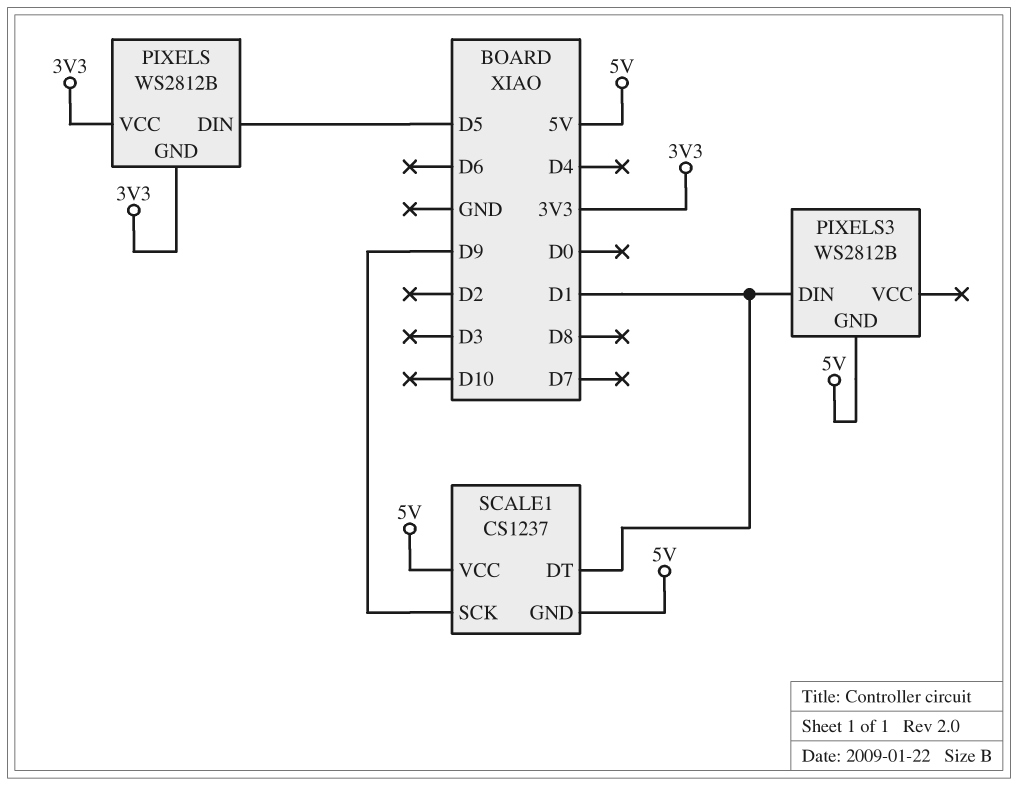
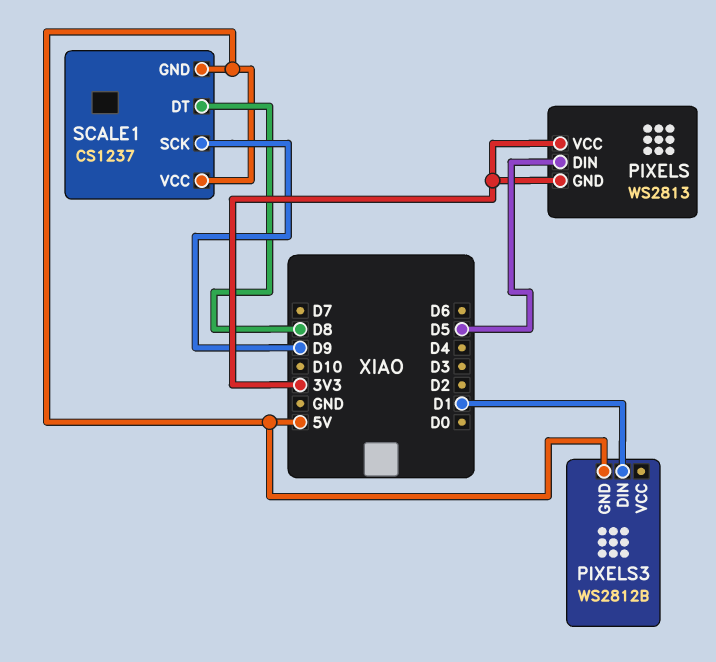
PIXELS: WS2812B -> WS2813
SCALE1 pin DT: D1 -> D8

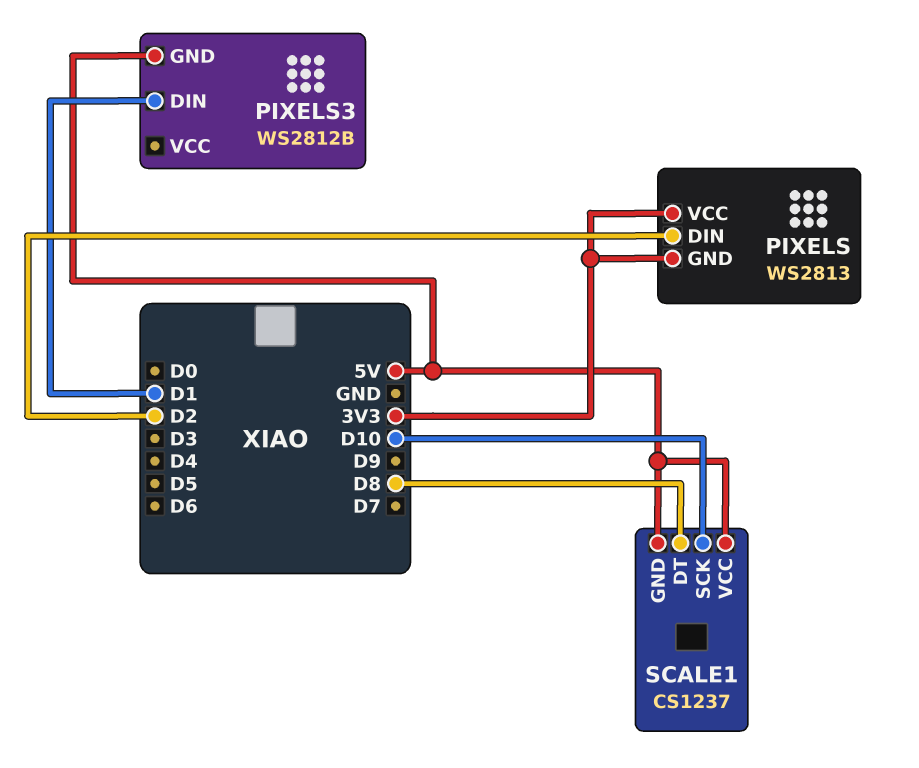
PIXELS pin DIN: D5 -> D2
SCALE1 pin SCK: D9 -> D10

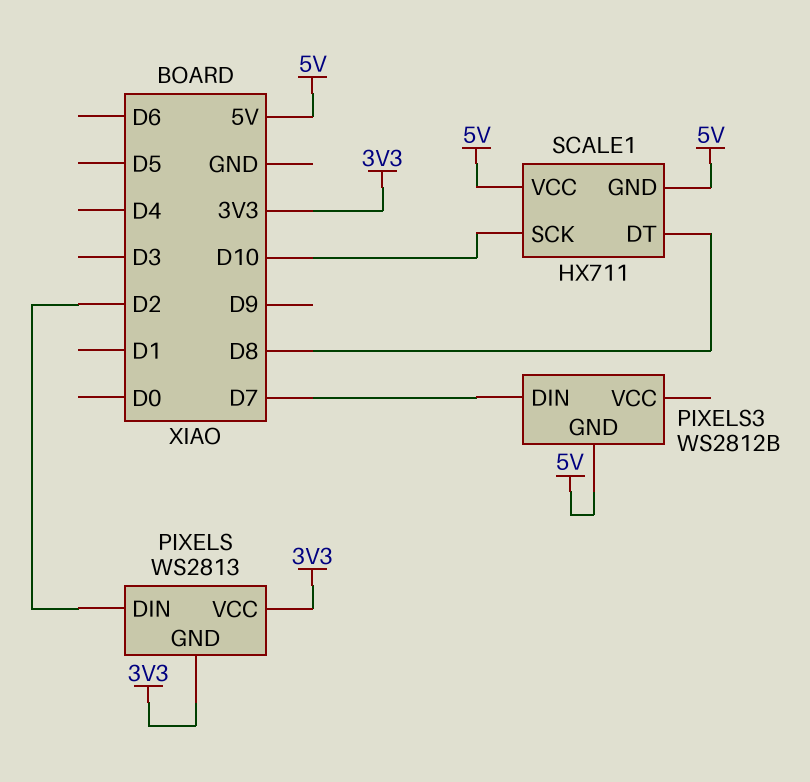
PIXELS3 pin DIN: D1 -> D7
SCALE1: CS1237 -> HX711

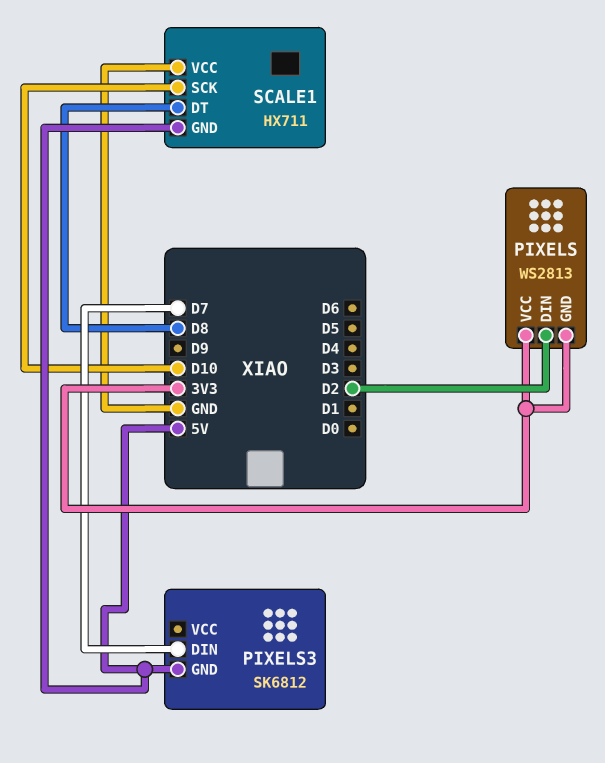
PIXELS3: WS2812B -> SK6812
SCALE1 pin VCC: 5V -> GND

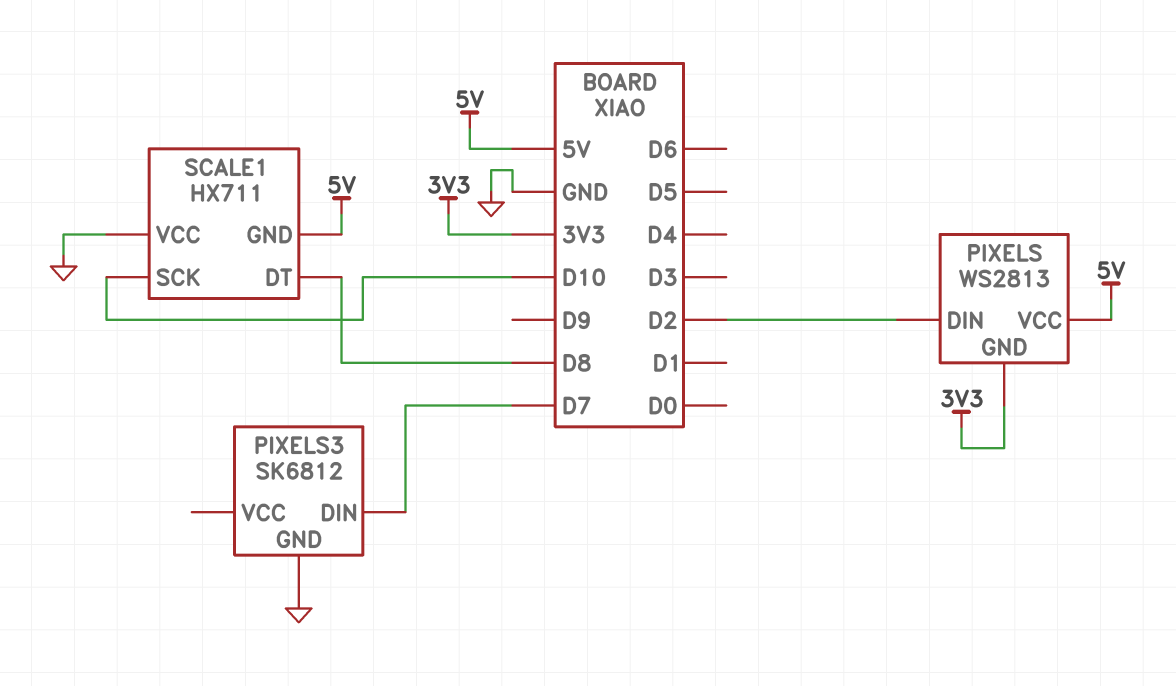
PIXELS pin VCC: 3V3 -> 5V
PIXELS3 pin GND: 5V -> GND

